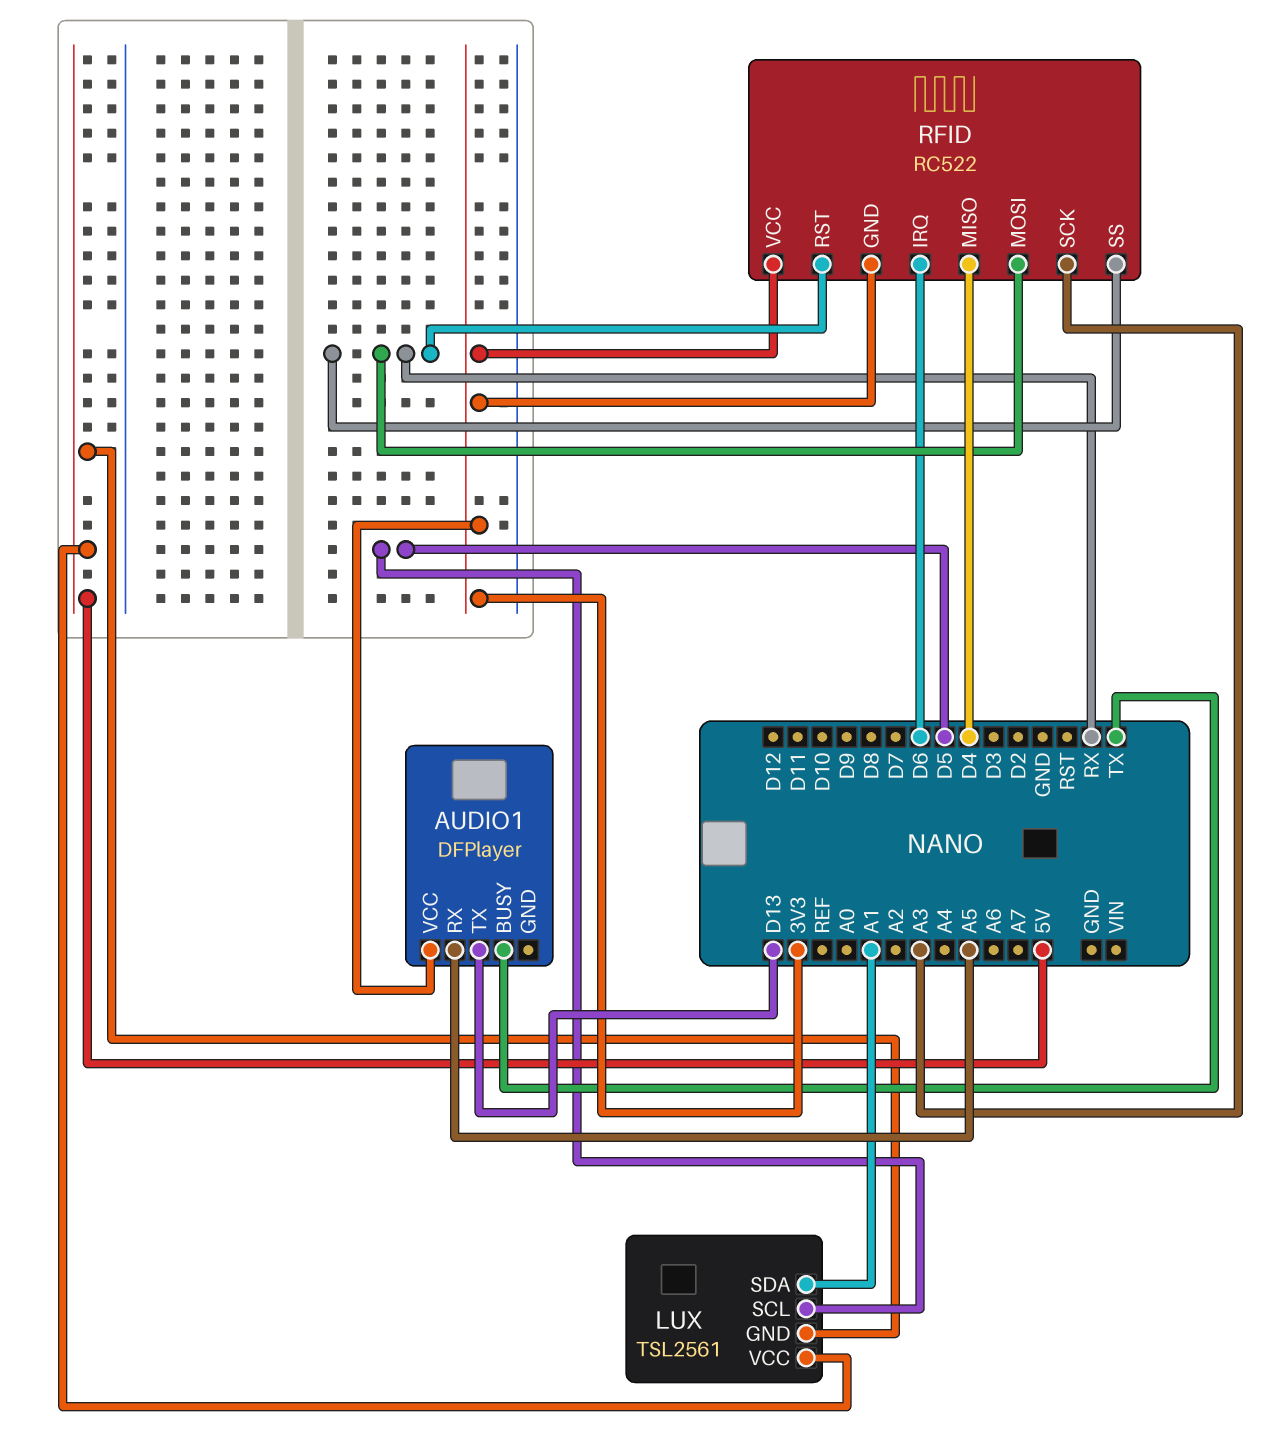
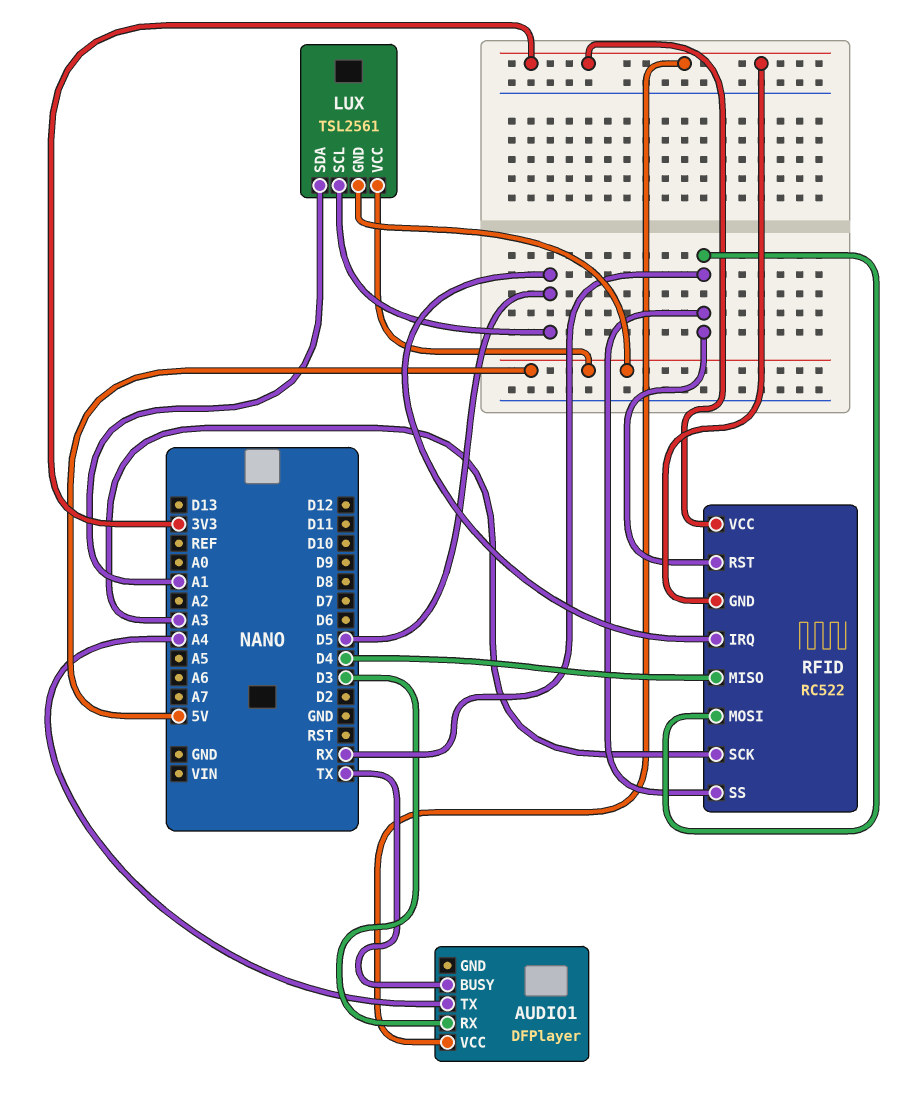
AUDIO1 pin RX: A5 -> D3
AUDIO1 pin TX: D13 -> A4
RFID pin IRQ: D6 -> D5

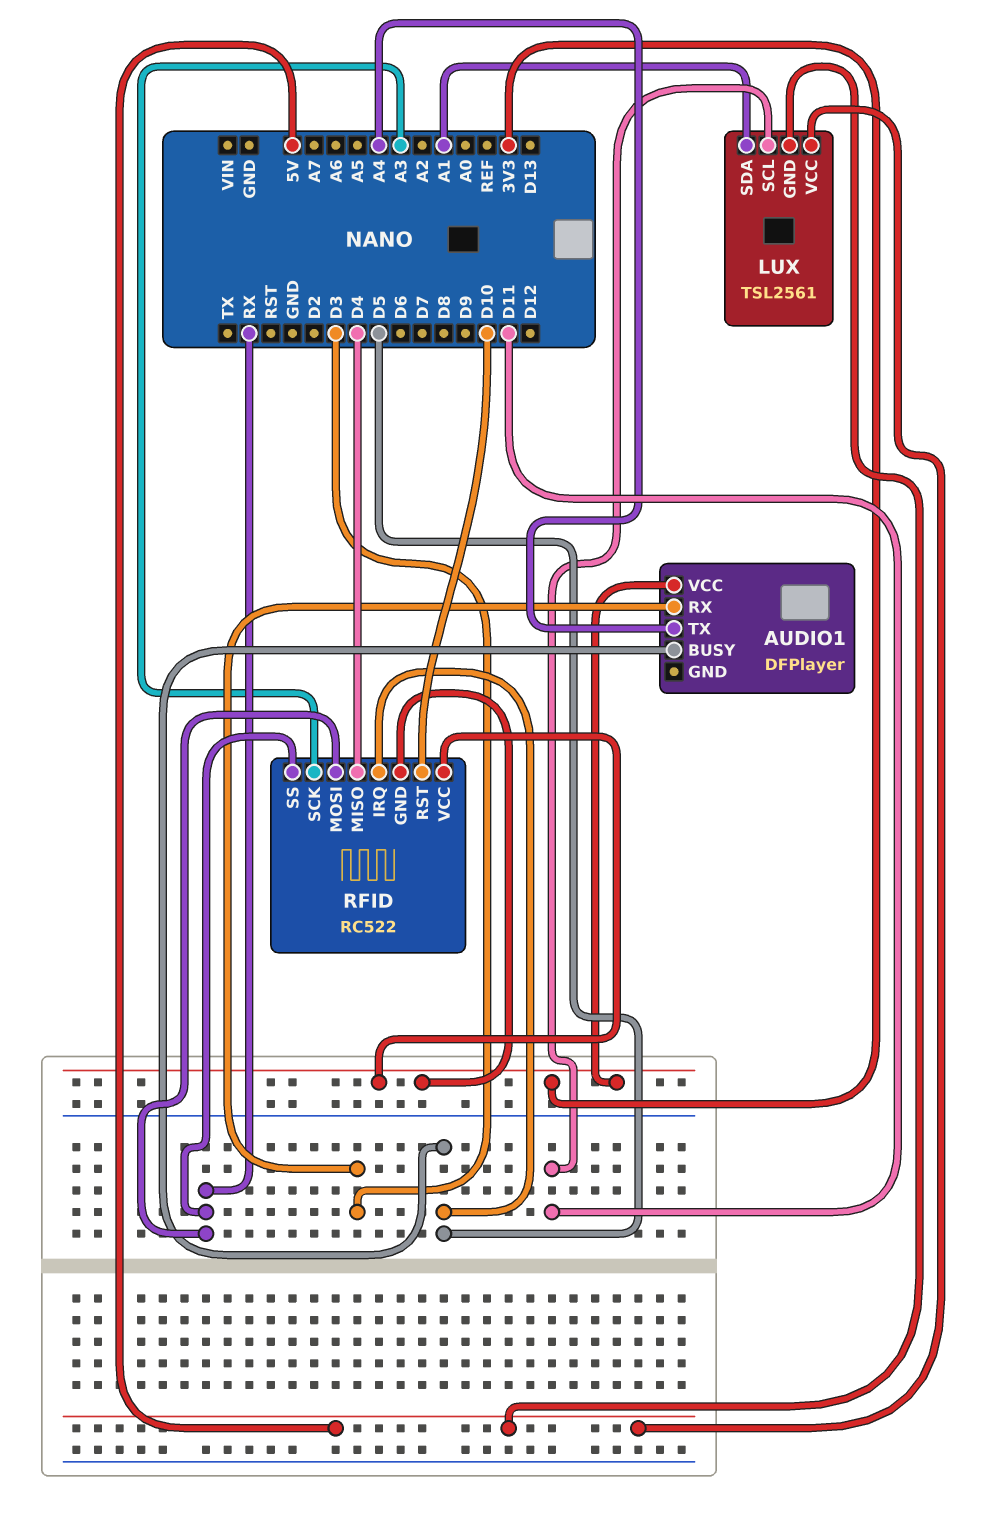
AUDIO1 pin BUSY: TX -> D5
LUX pin SCL: D5 -> D11
RFID pin RST: RX -> D10

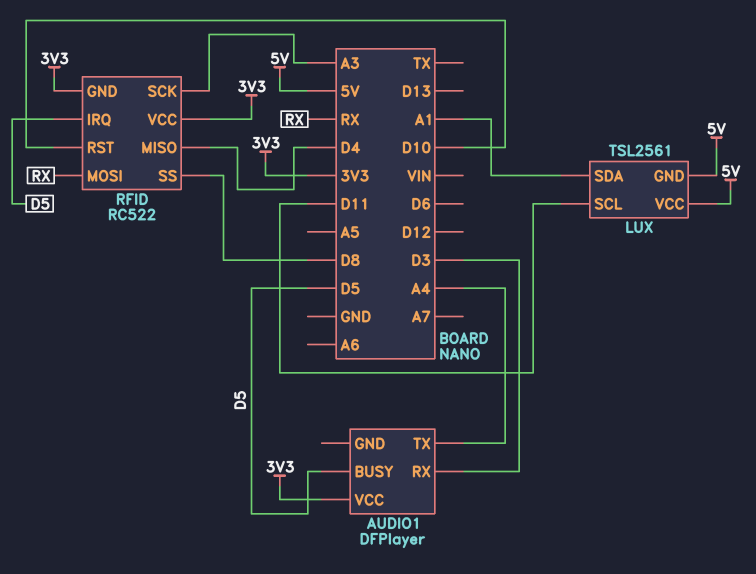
RFID pin SS: RX -> D8

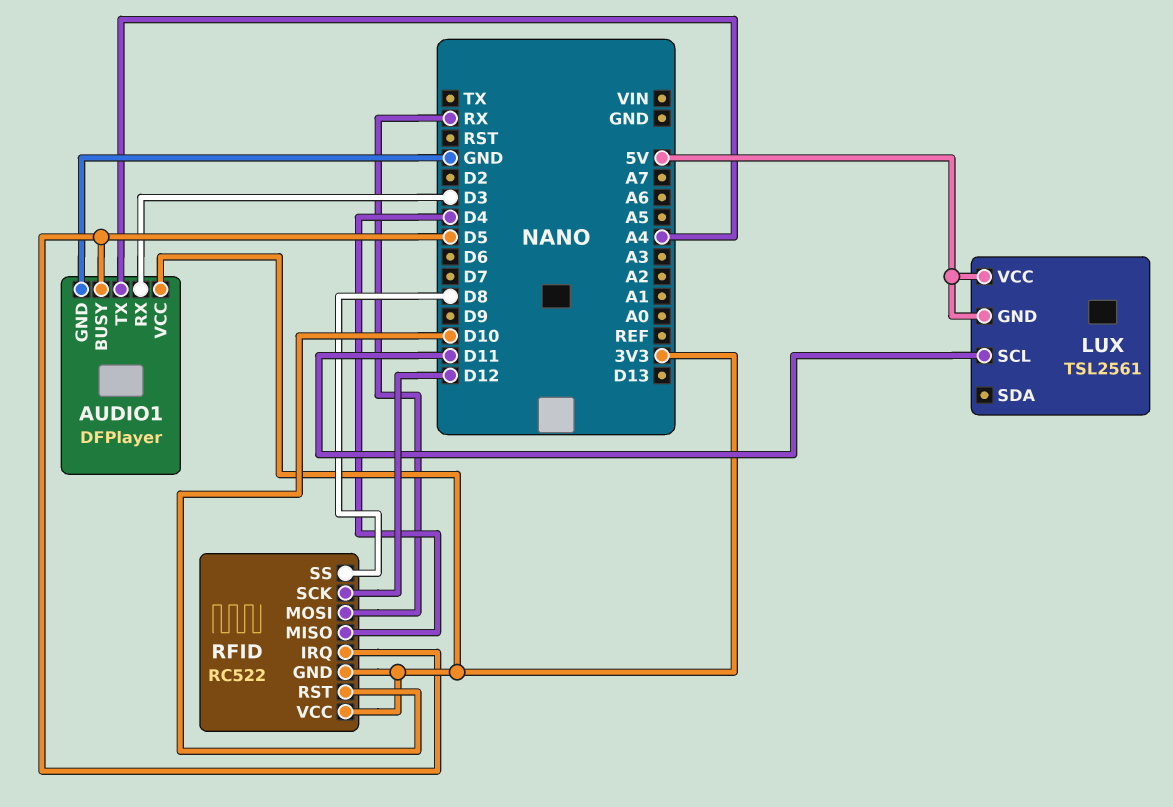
AUDIO1 pin GND: none -> GND
LUX pin SDA: A1 -> none
RFID pin SCK: A3 -> D12

